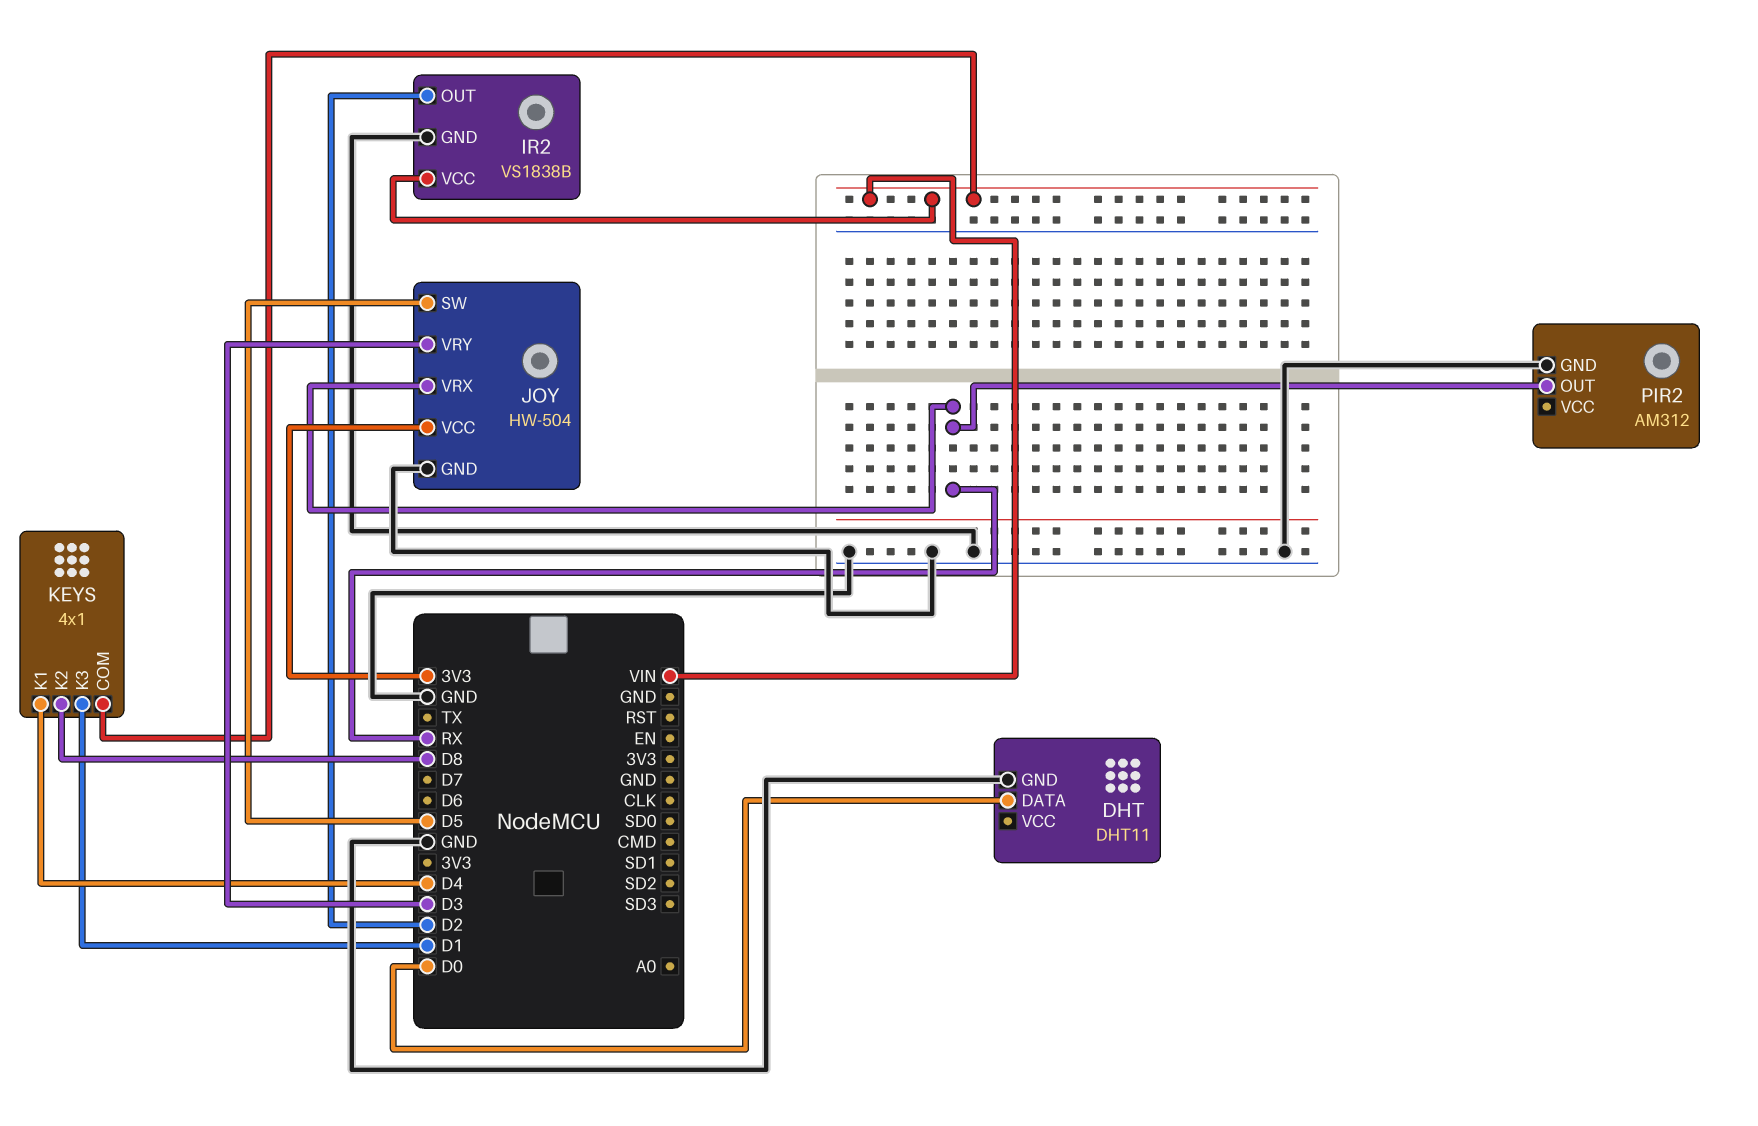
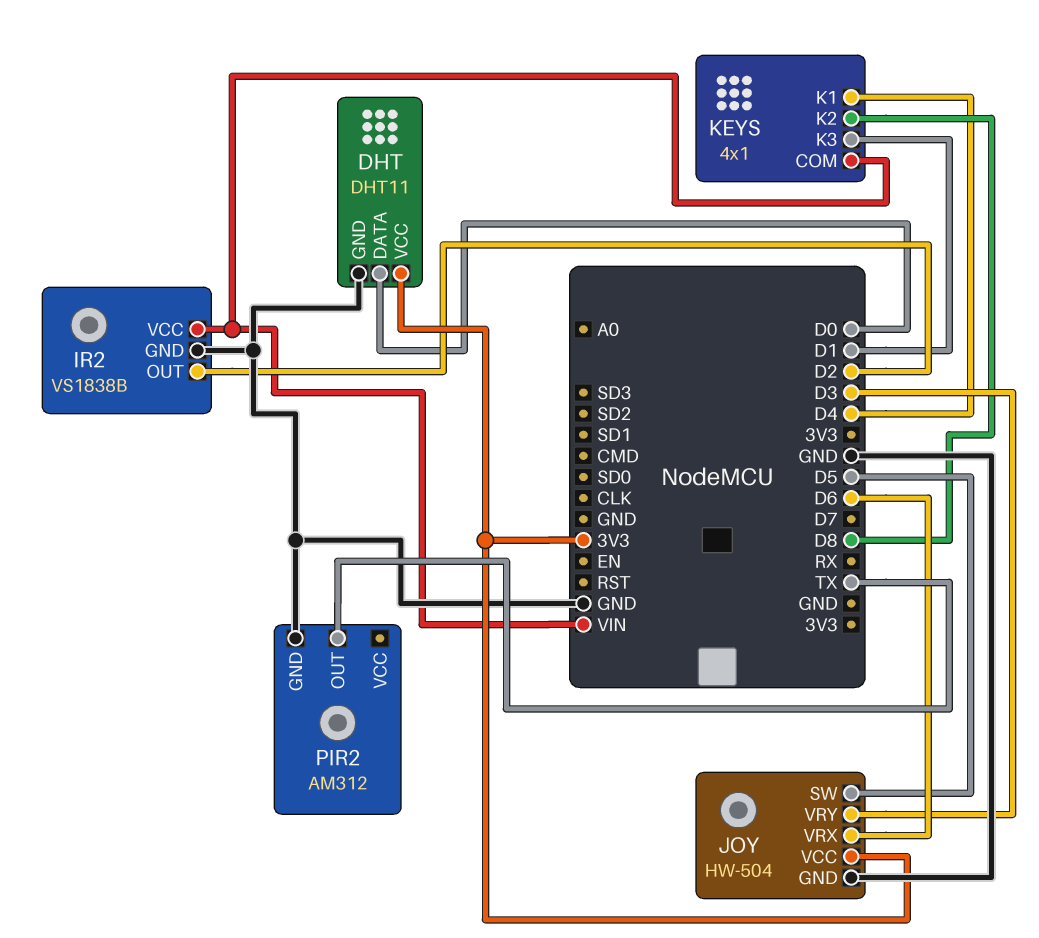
DHT pin VCC: none -> 3V3
JOY pin VRX: RX -> D6
PIR2 pin OUT: RX -> TX

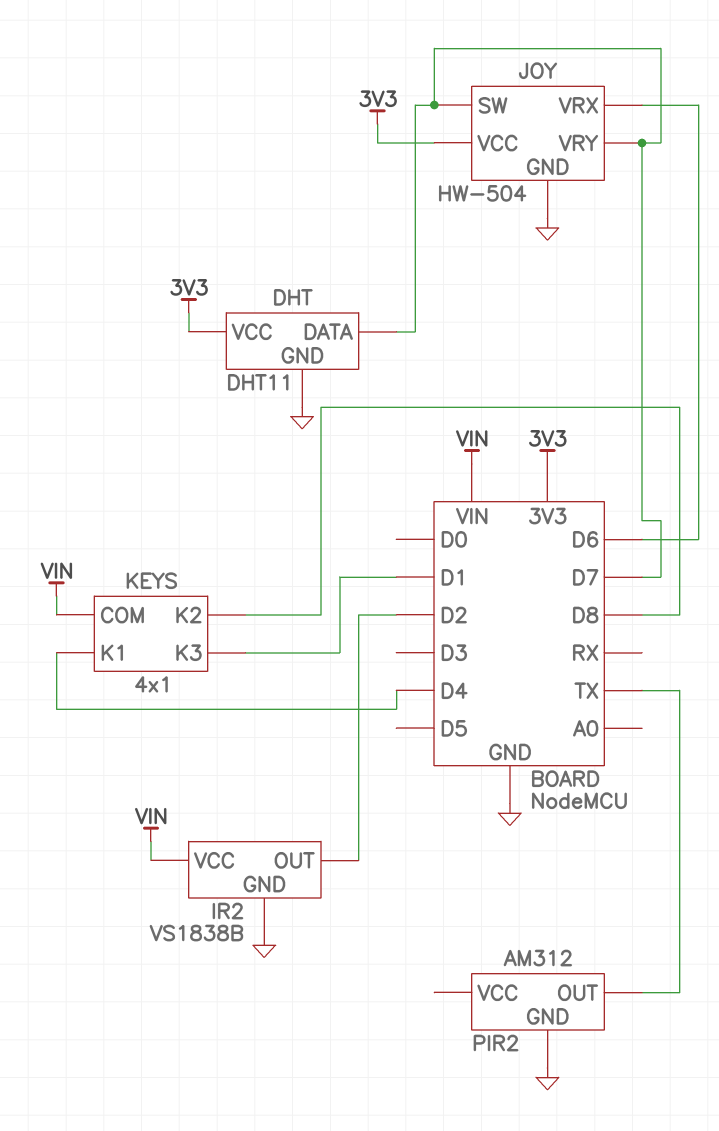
DHT pin DATA: D0 -> D7
JOY pin SW: D5 -> D7
JOY pin VRY: D3 -> D7

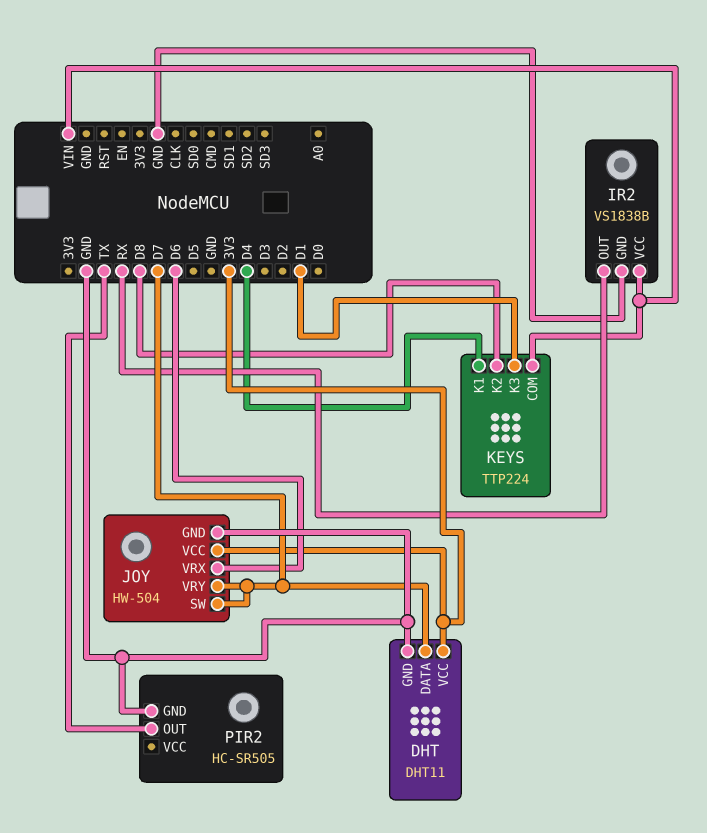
IR2 pin OUT: D2 -> RX
KEYS: 4x1 -> TTP224
PIR2: AM312 -> HC-SR505

